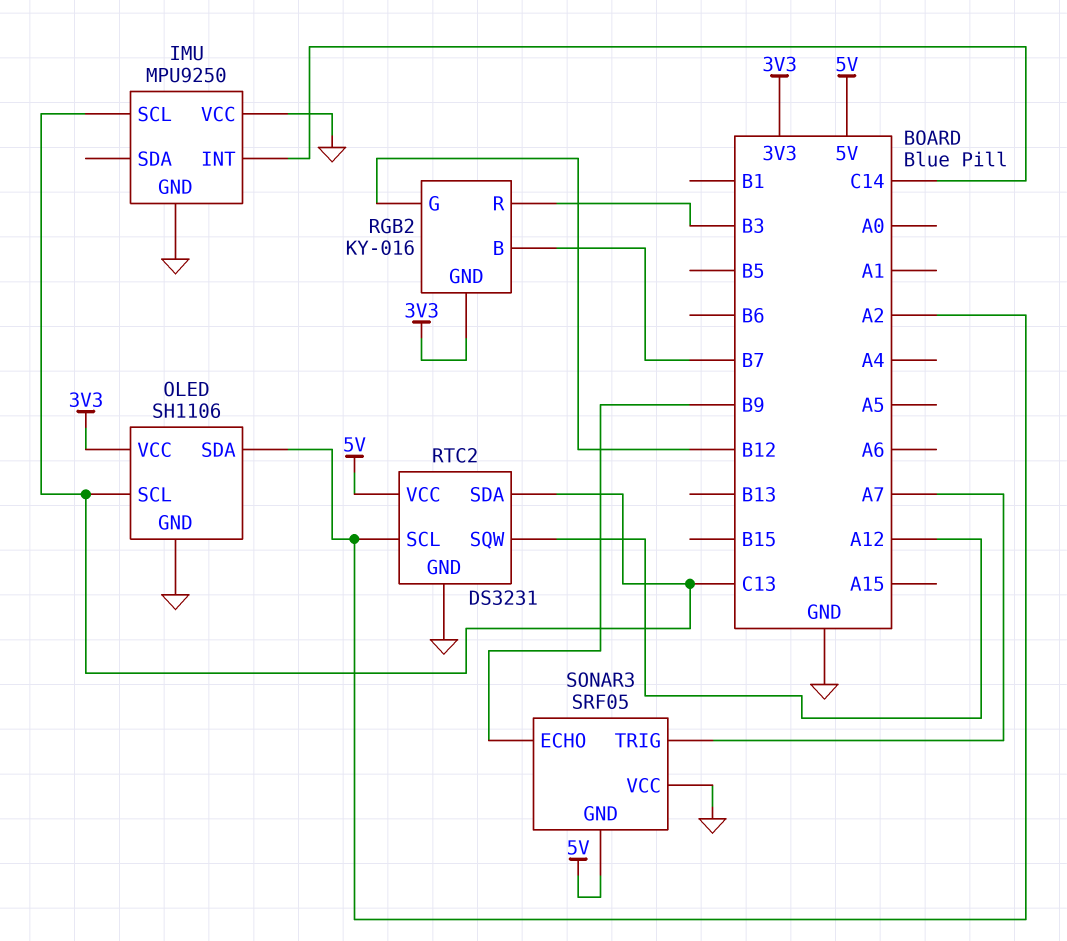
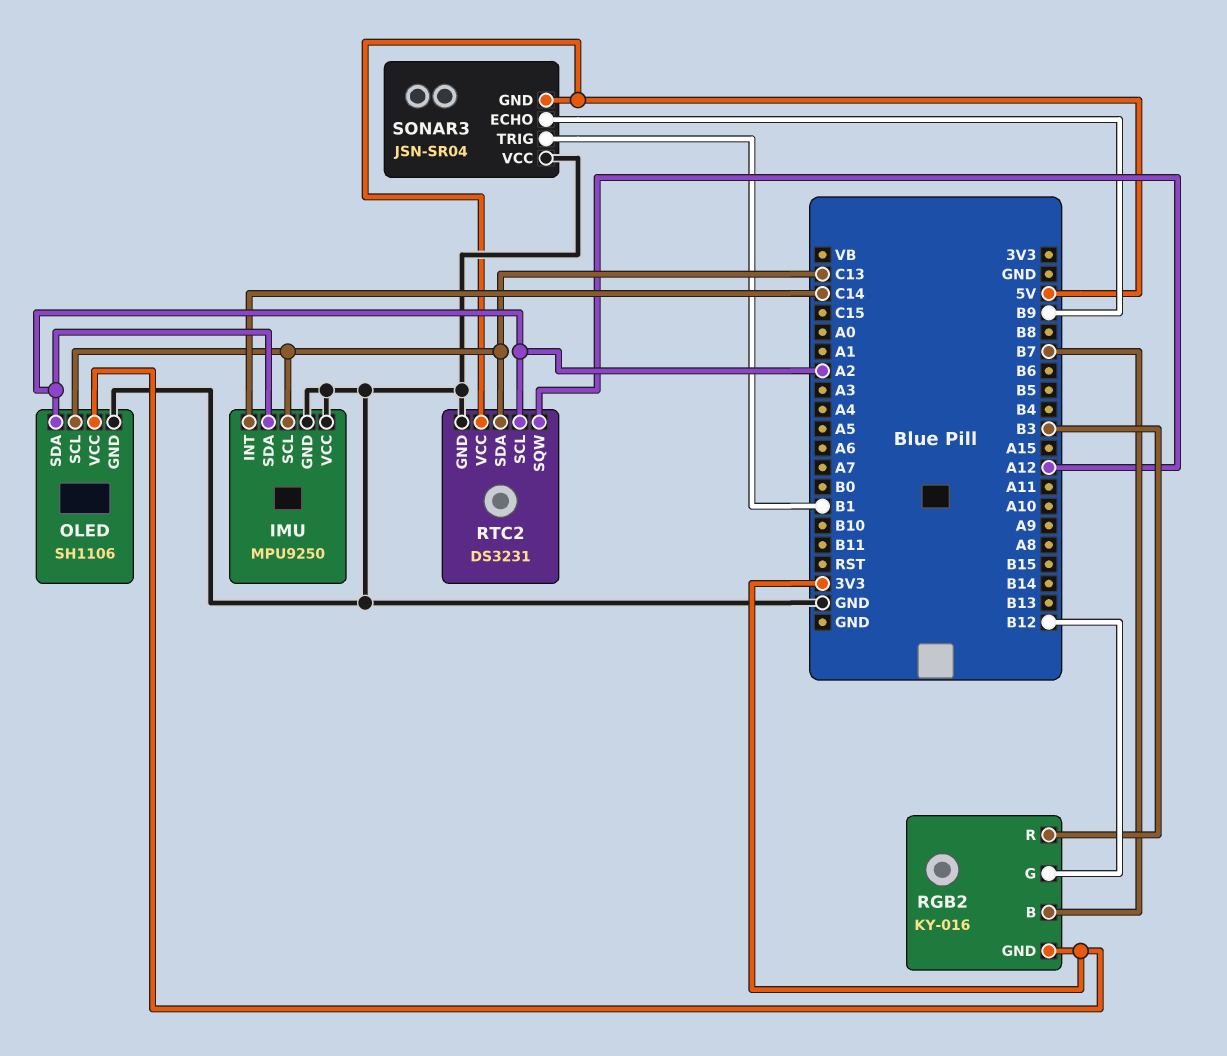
IMU pin SDA: none -> A2
SONAR3: SRF05 -> JSN-SR04
SONAR3 pin TRIG: A7 -> B1

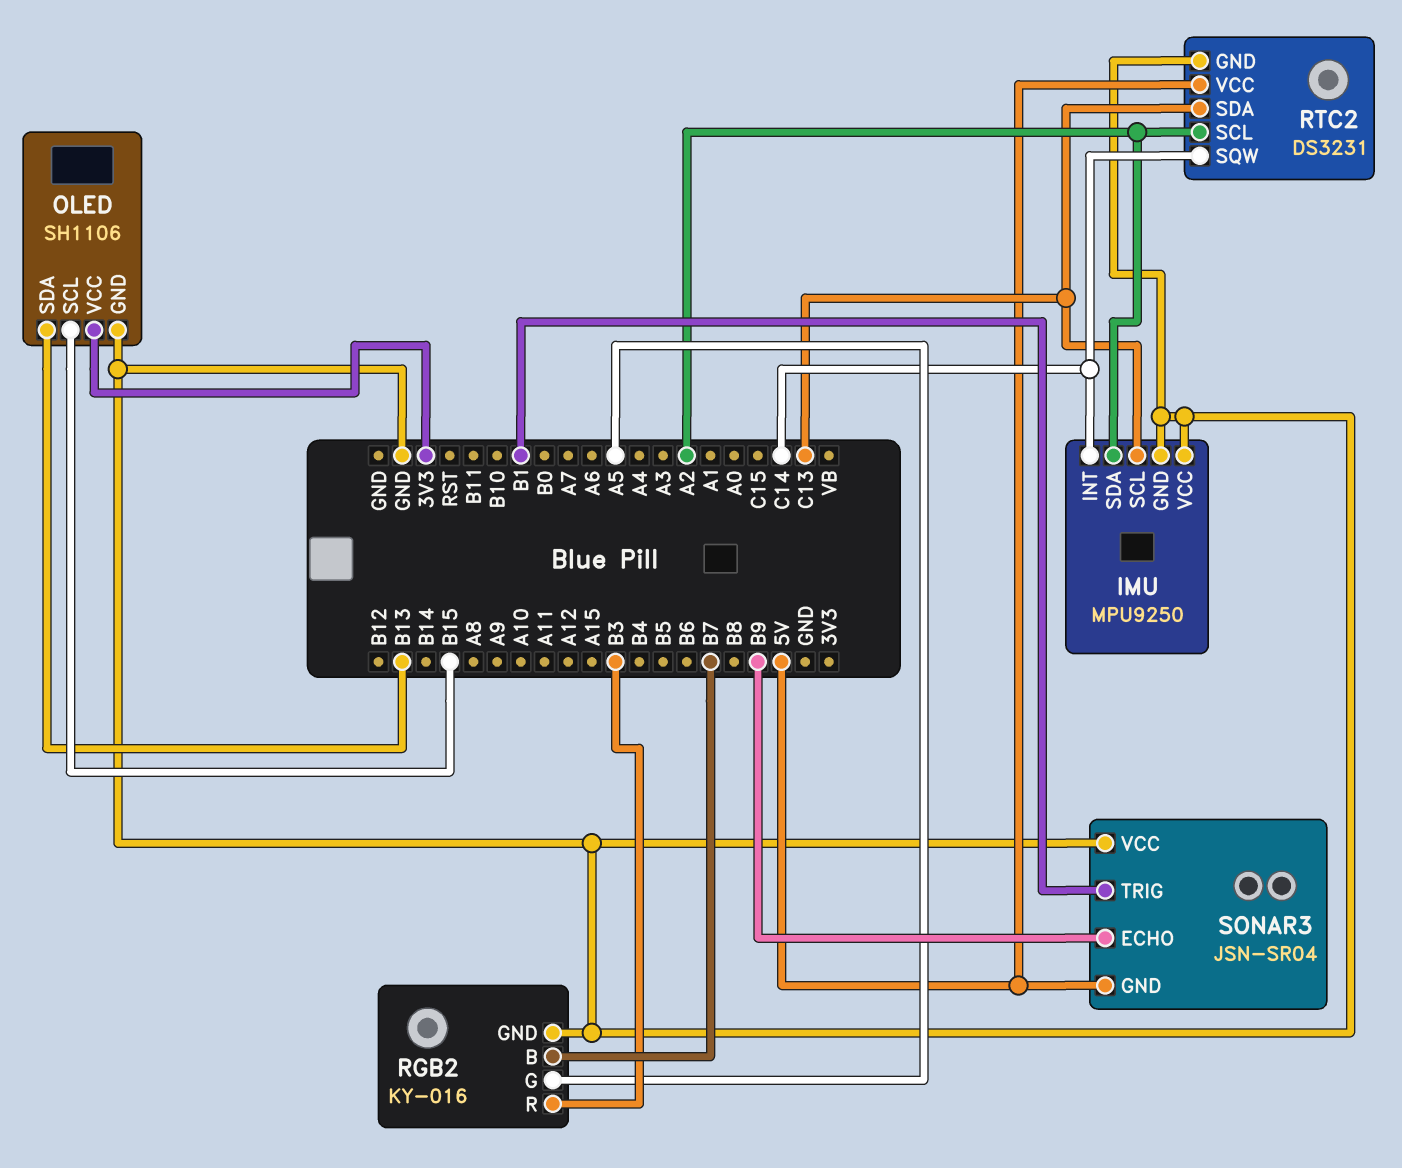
OLED pin SCL: C13 -> B15
OLED pin SDA: A2 -> B13
RGB2 pin G: B12 -> A5
RGB2 pin GND: 3V3 -> GND
RTC2 pin SQW: A12 -> C14

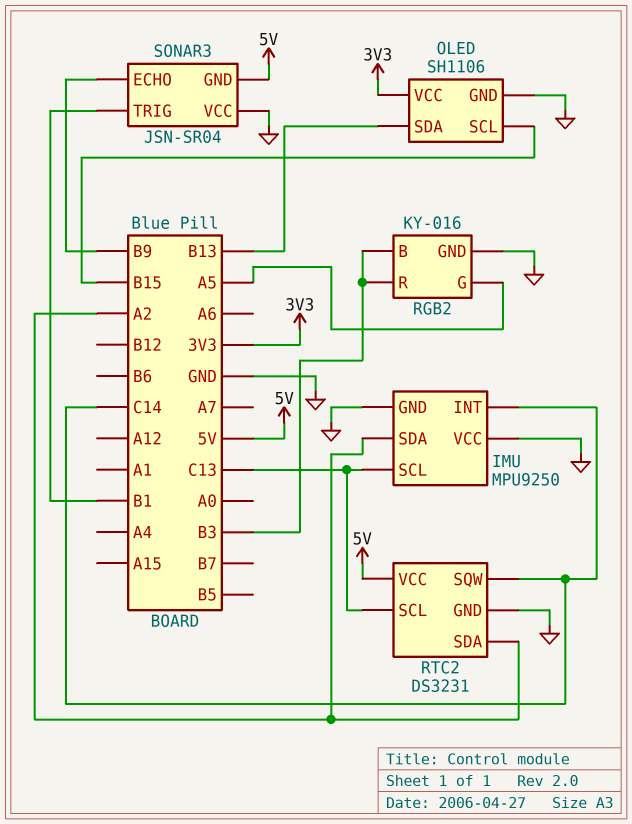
RGB2 pin B: B7 -> B3
RTC2 pin SCL: A2 -> C13
RTC2 pin SDA: C13 -> A2

